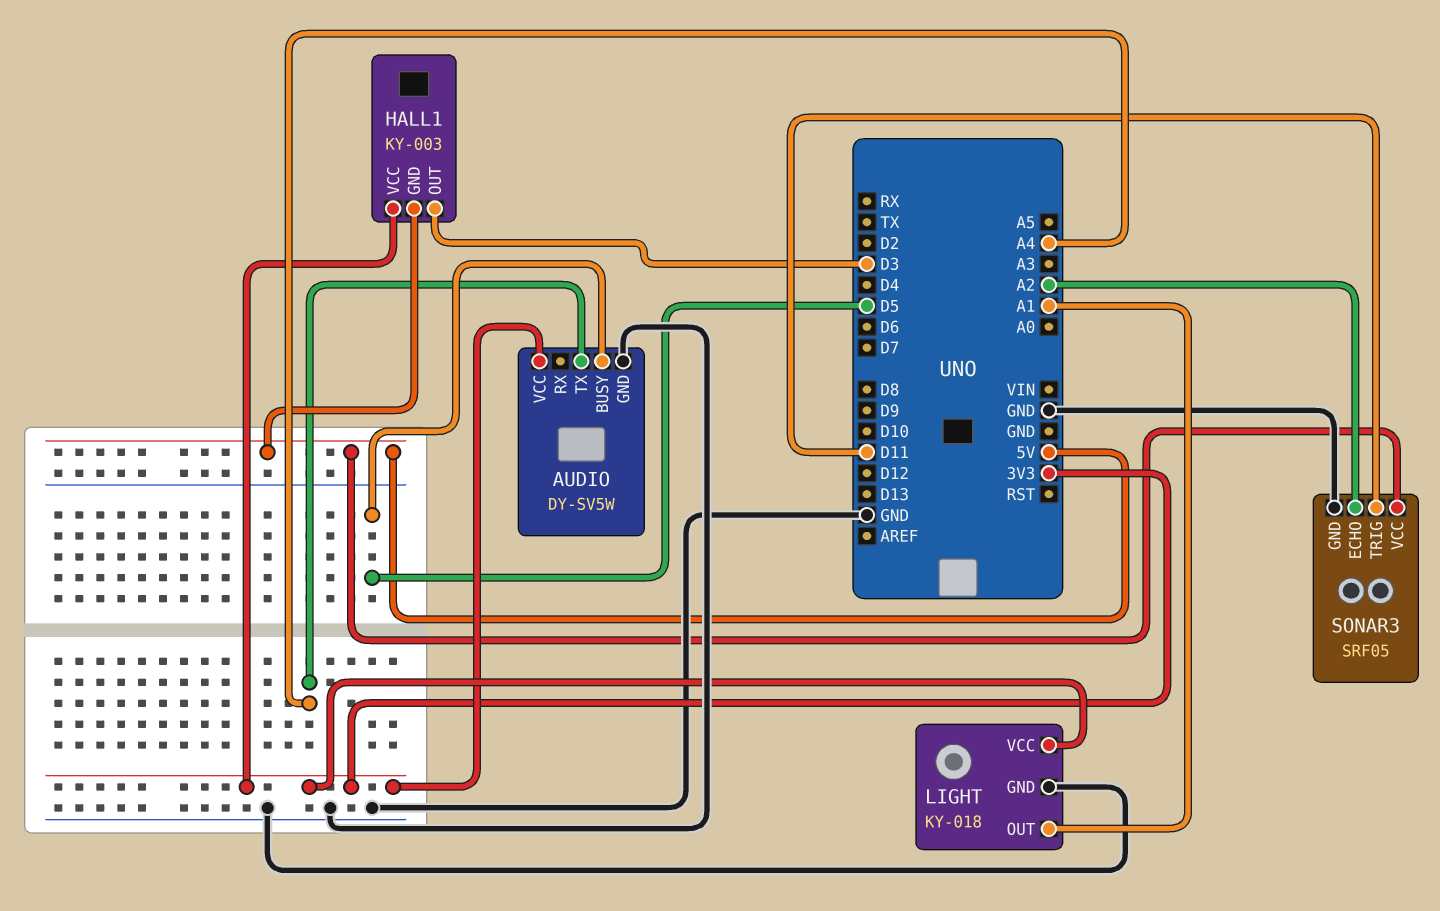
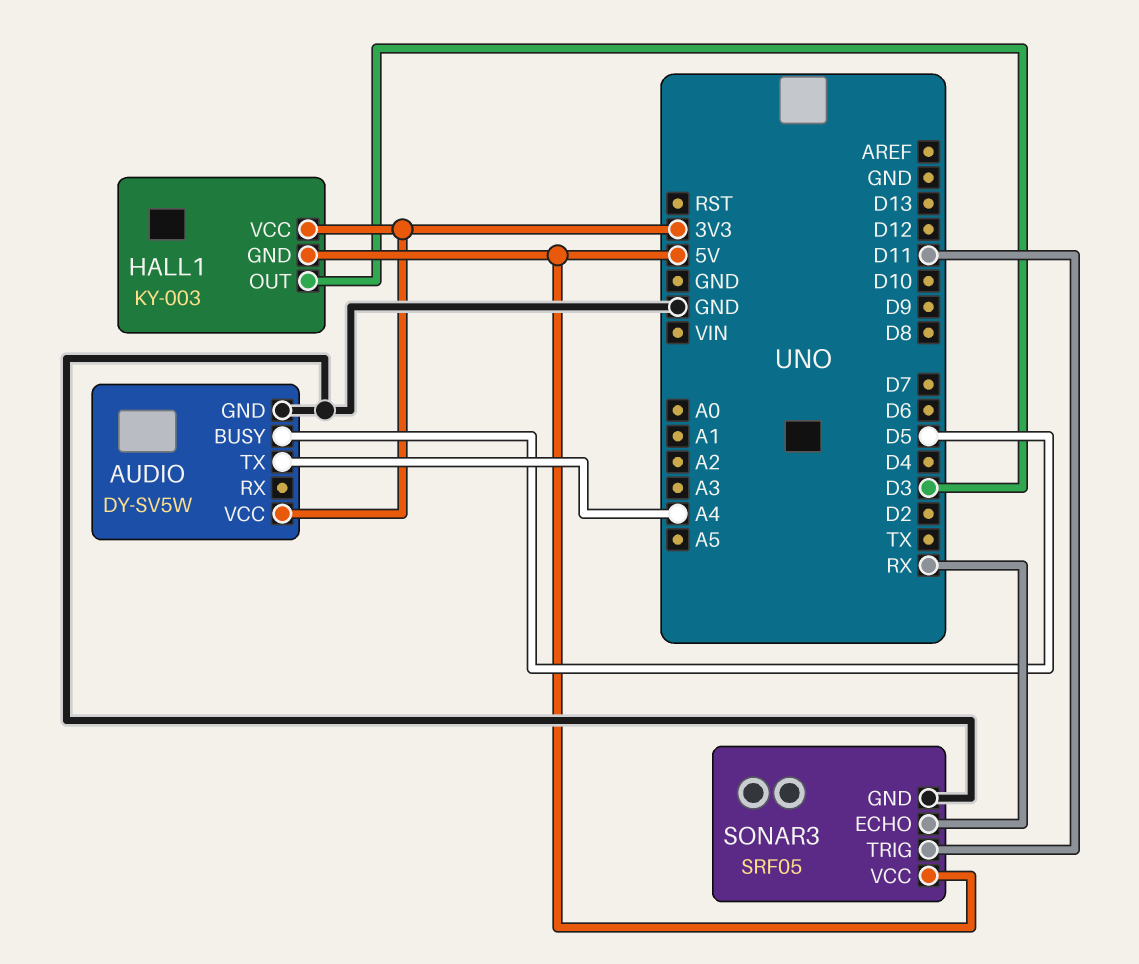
LIGHT: KY-018 -> none
LIGHT pin GND: GND -> none
LIGHT pin OUT: A1 -> none
LIGHT pin VCC: 3V3 -> none
SONAR3 pin ECHO: A2 -> RX

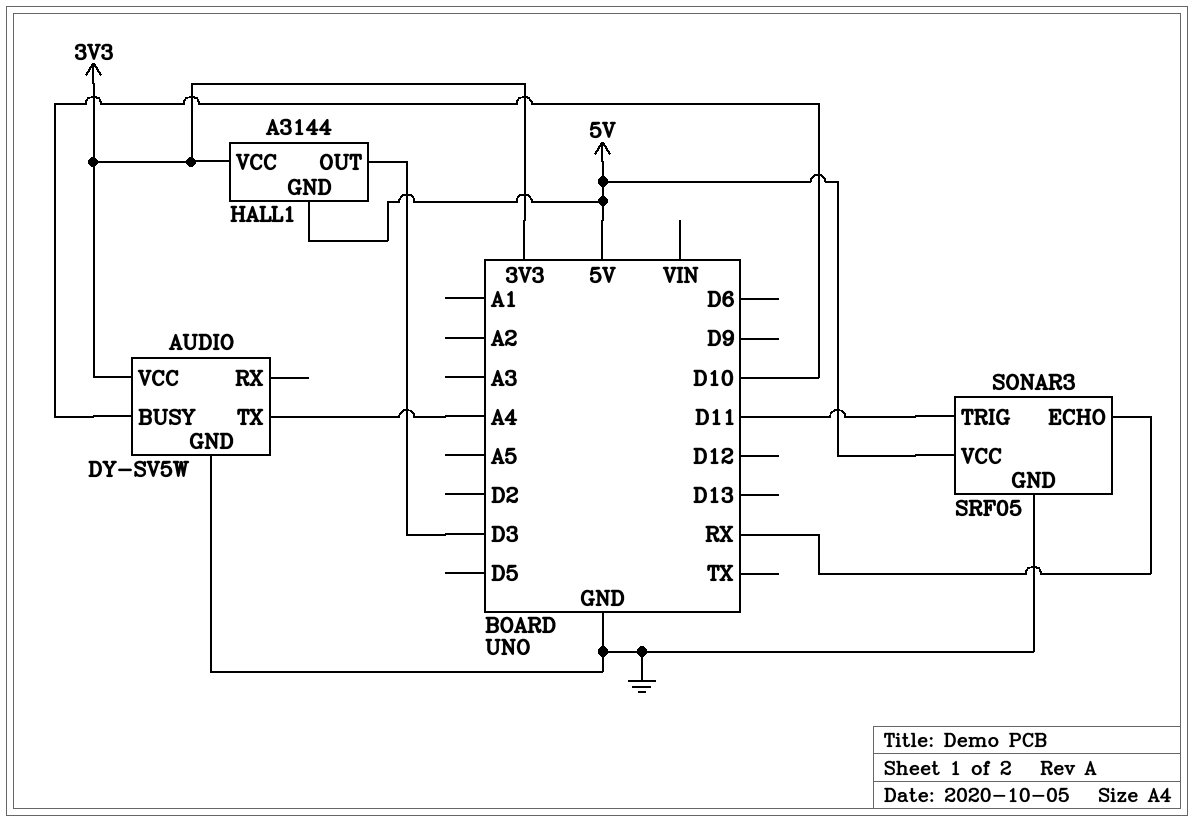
AUDIO pin BUSY: D5 -> D10
HALL1: KY-003 -> A3144

